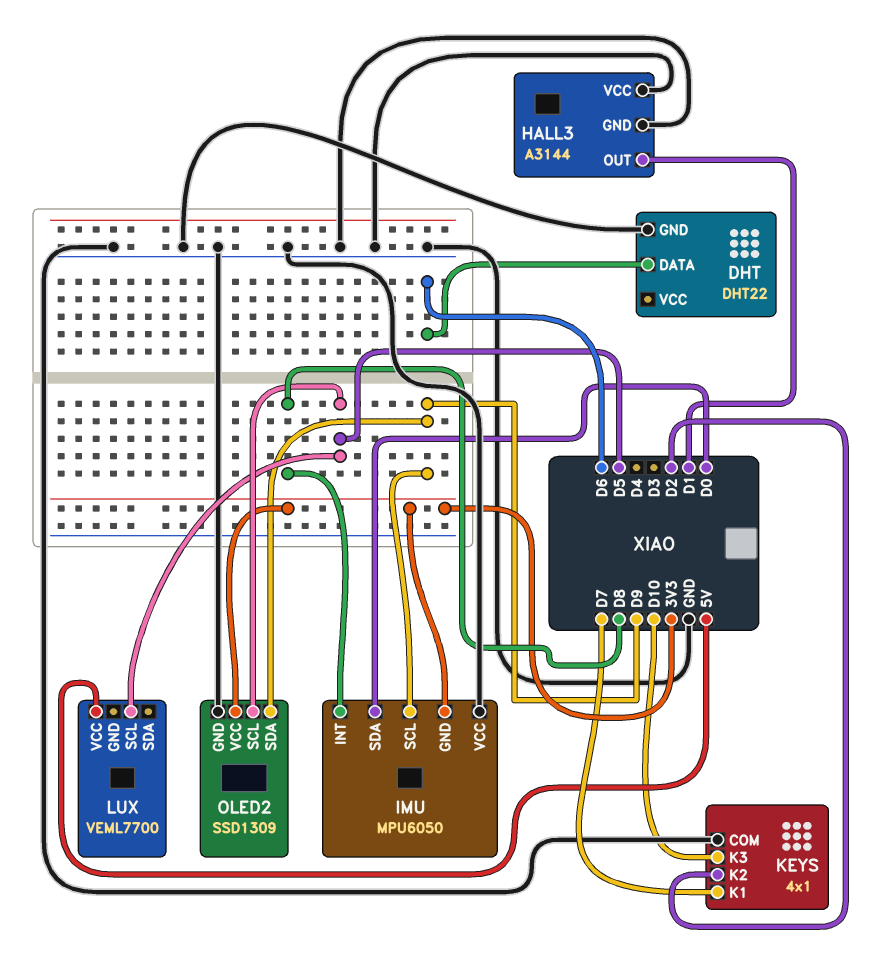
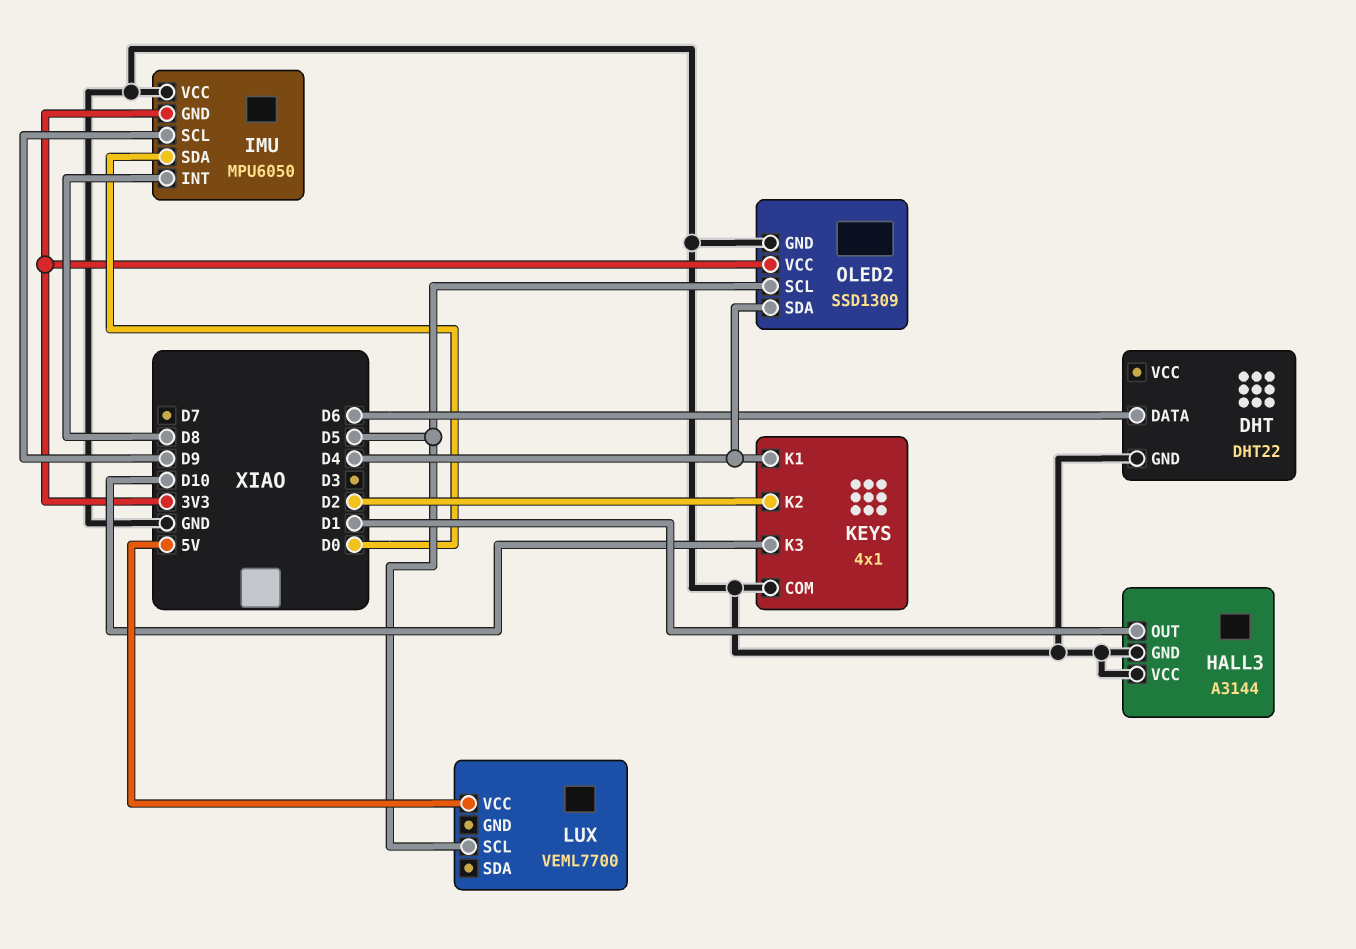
KEYS pin K1: D7 -> D4
OLED2 pin SDA: D9 -> D4

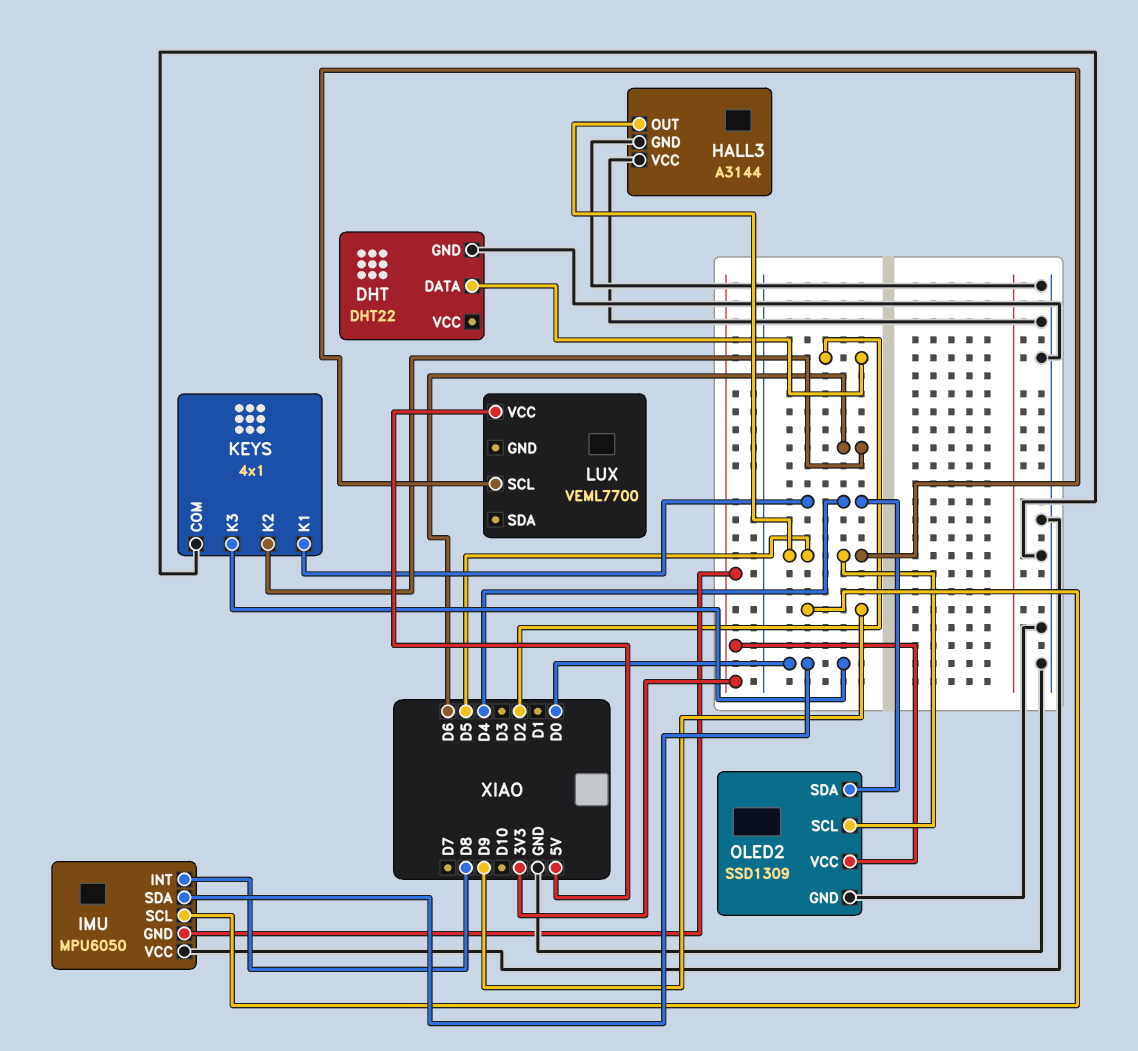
DHT pin DATA: D6 -> D2
HALL3 pin OUT: D1 -> D5
KEYS pin K2: D2 -> D6
KEYS pin K3: D10 -> D0

